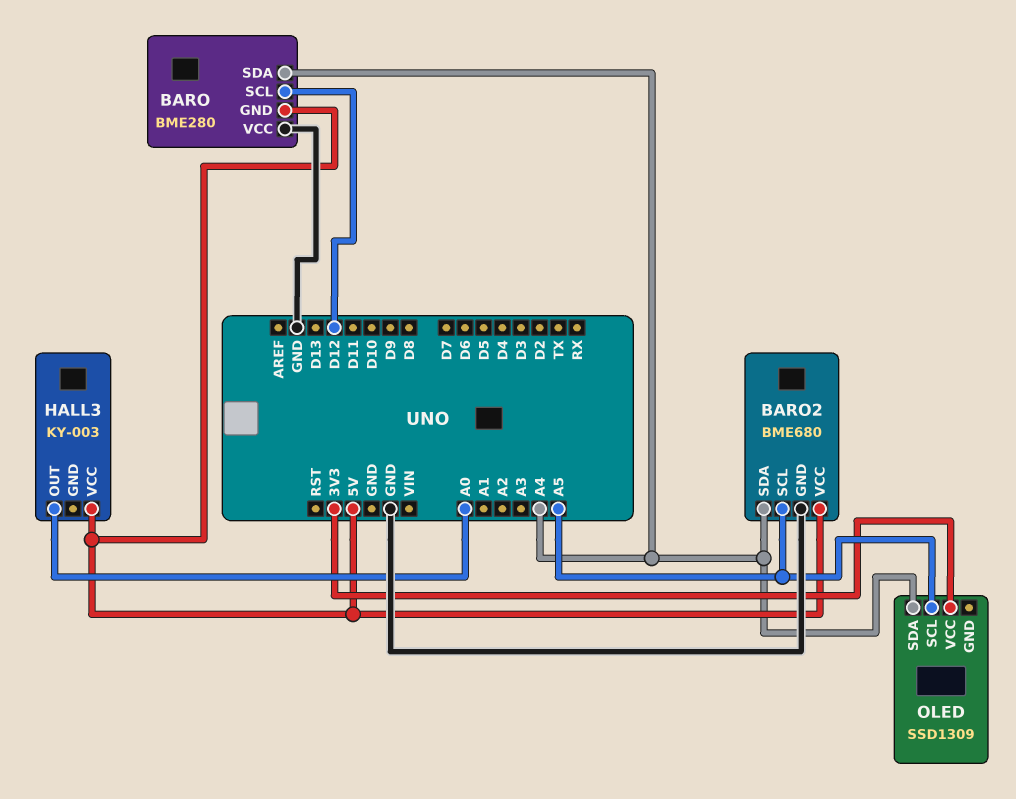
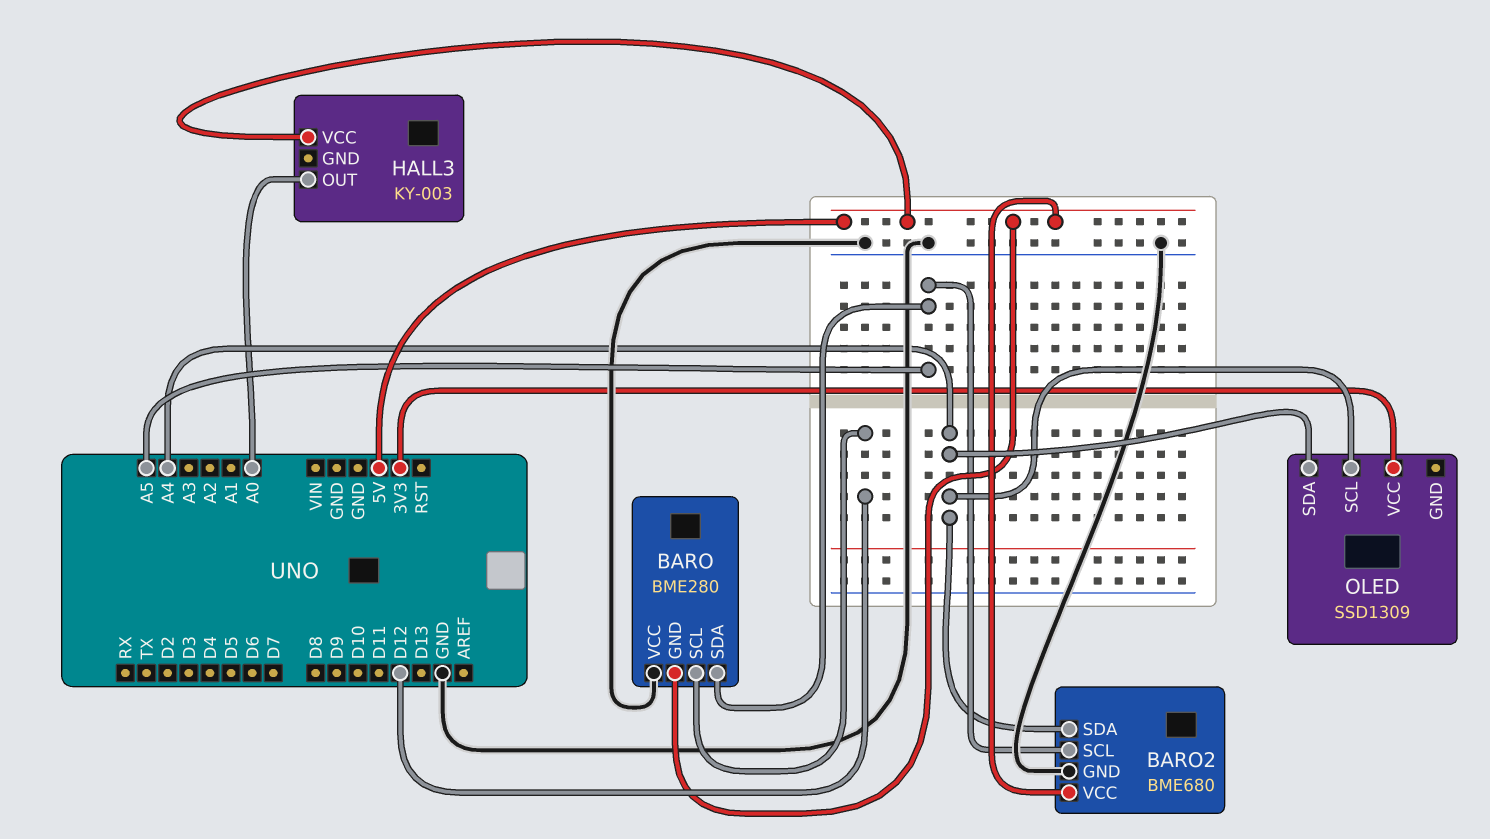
BARO pin SDA: A4 -> A5
OLED pin SCL: A5 -> A4

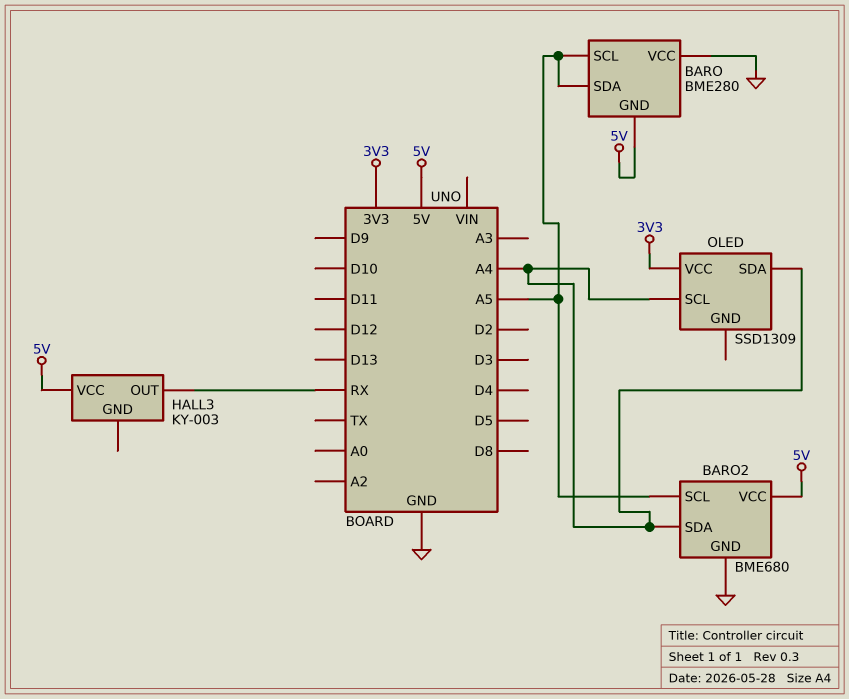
BARO pin SCL: D12 -> A5
HALL3 pin OUT: A0 -> RX

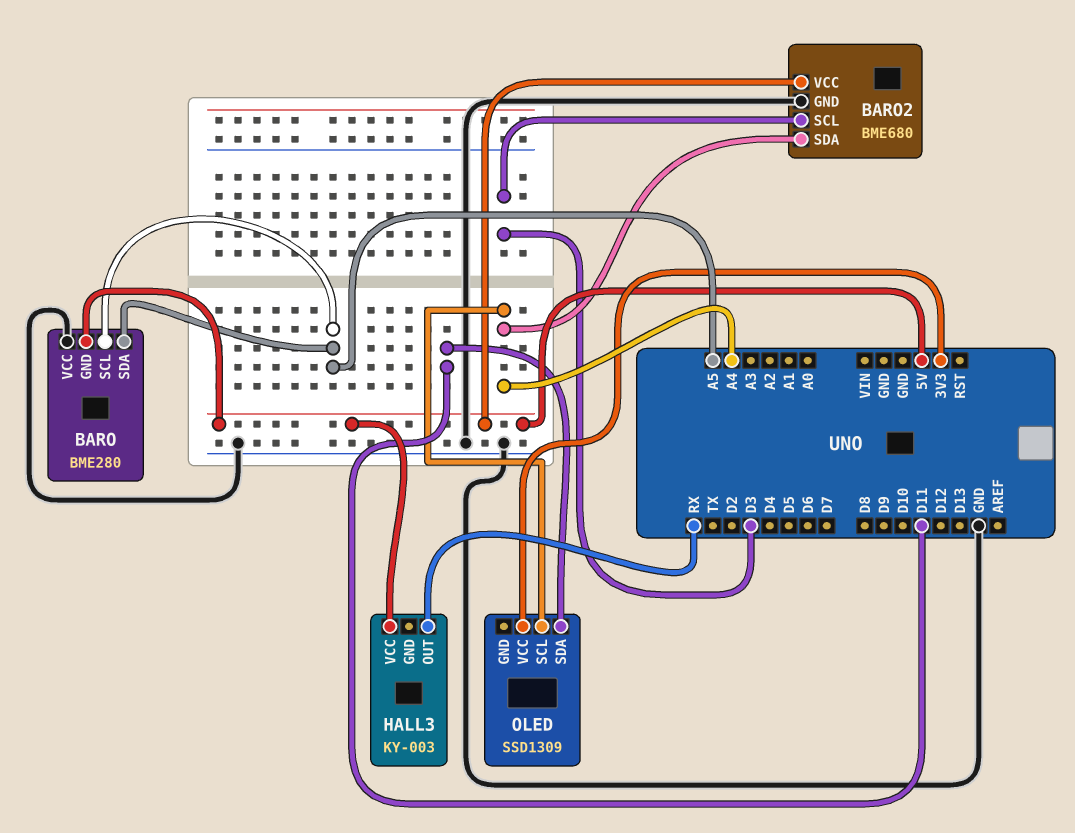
BARO2 pin SCL: A5 -> D3
OLED pin SDA: A4 -> D11

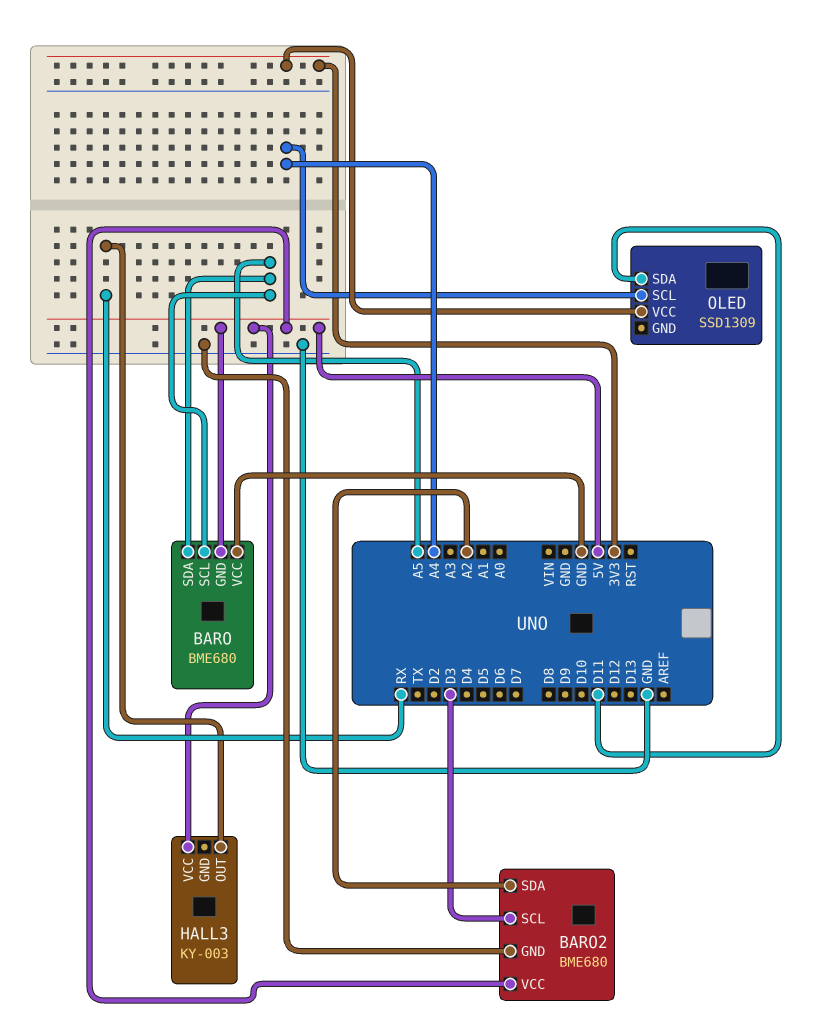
BARO: BME280 -> BME680
BARO2 pin SDA: A4 -> A2

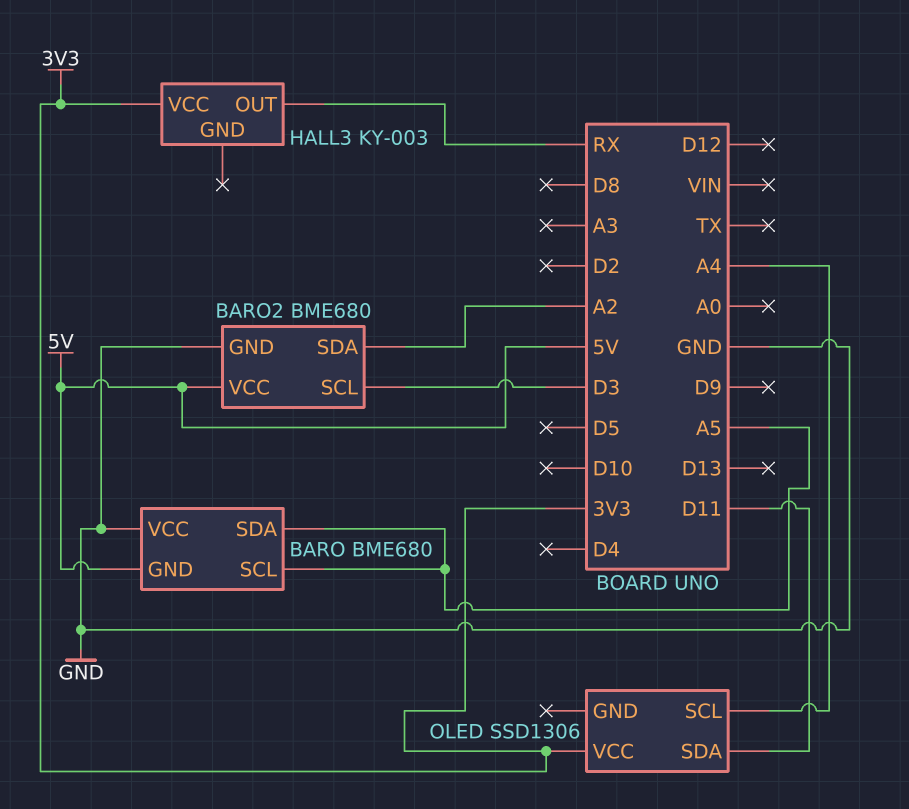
HALL3 pin VCC: 5V -> 3V3
OLED: SSD1309 -> SSD1306

